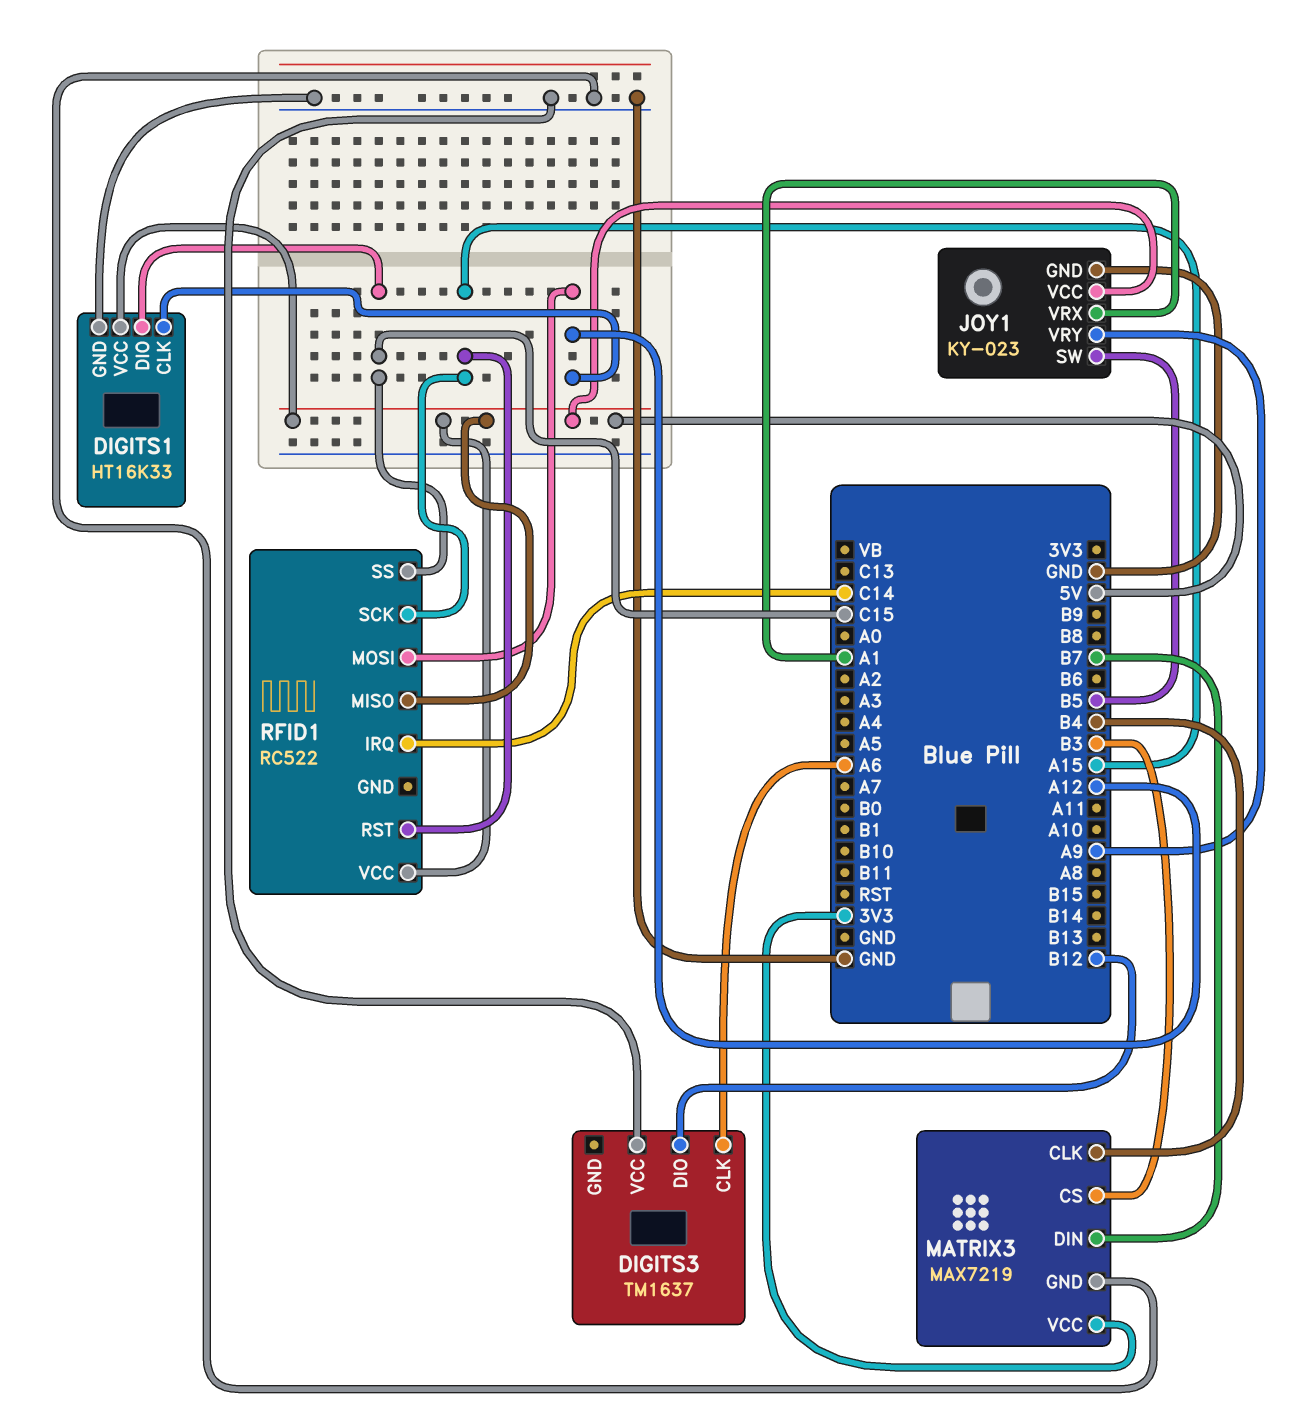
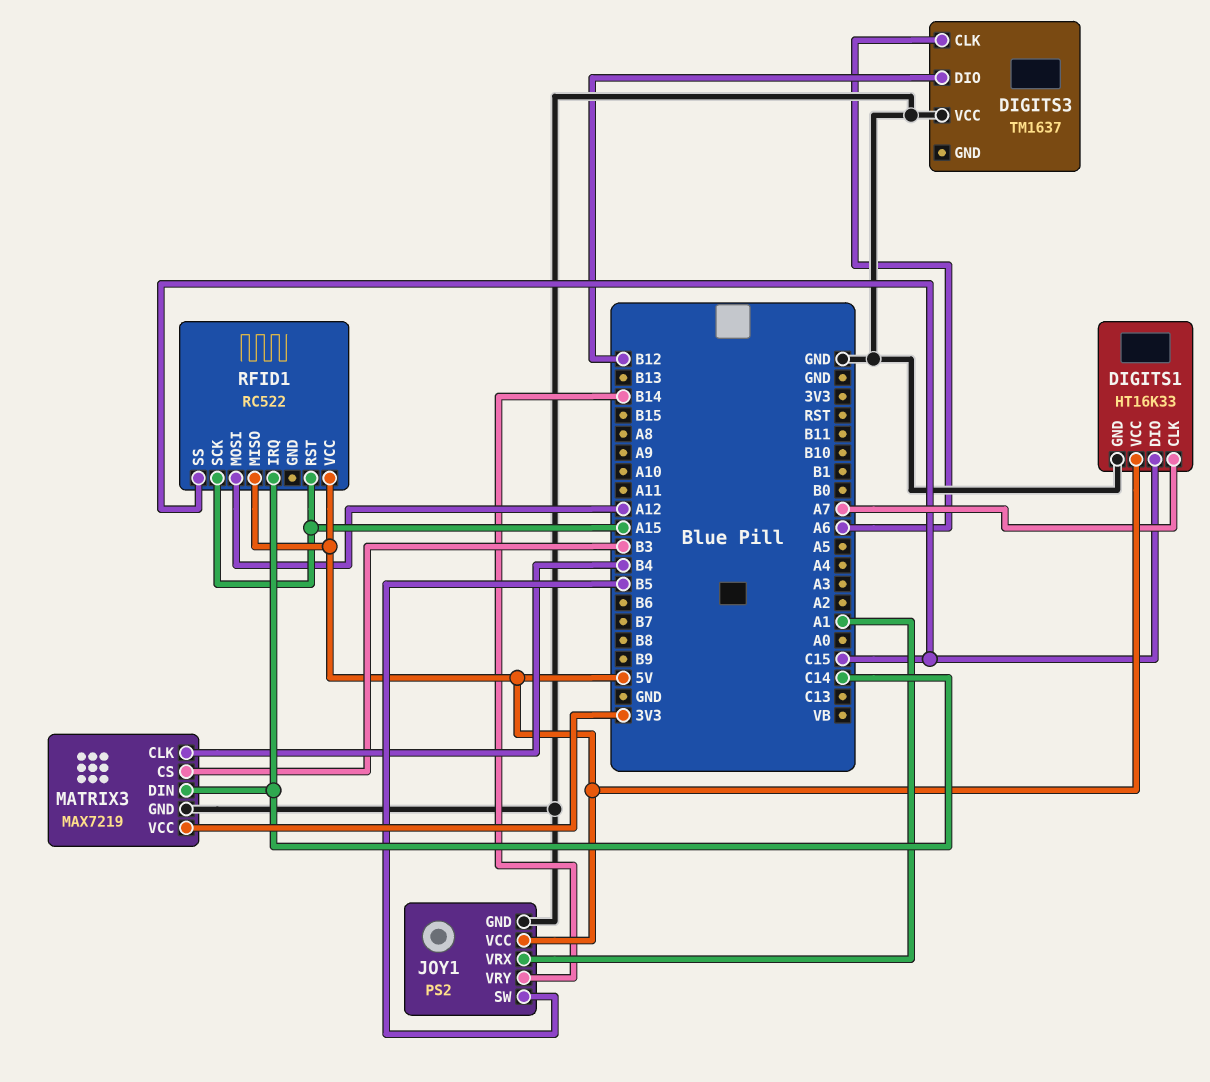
DIGITS1 pin CLK: A12 -> A7
JOY1: KY-023 -> PS2
JOY1 pin VRY: A9 -> B14
MATRIX3 pin DIN: B7 -> C14

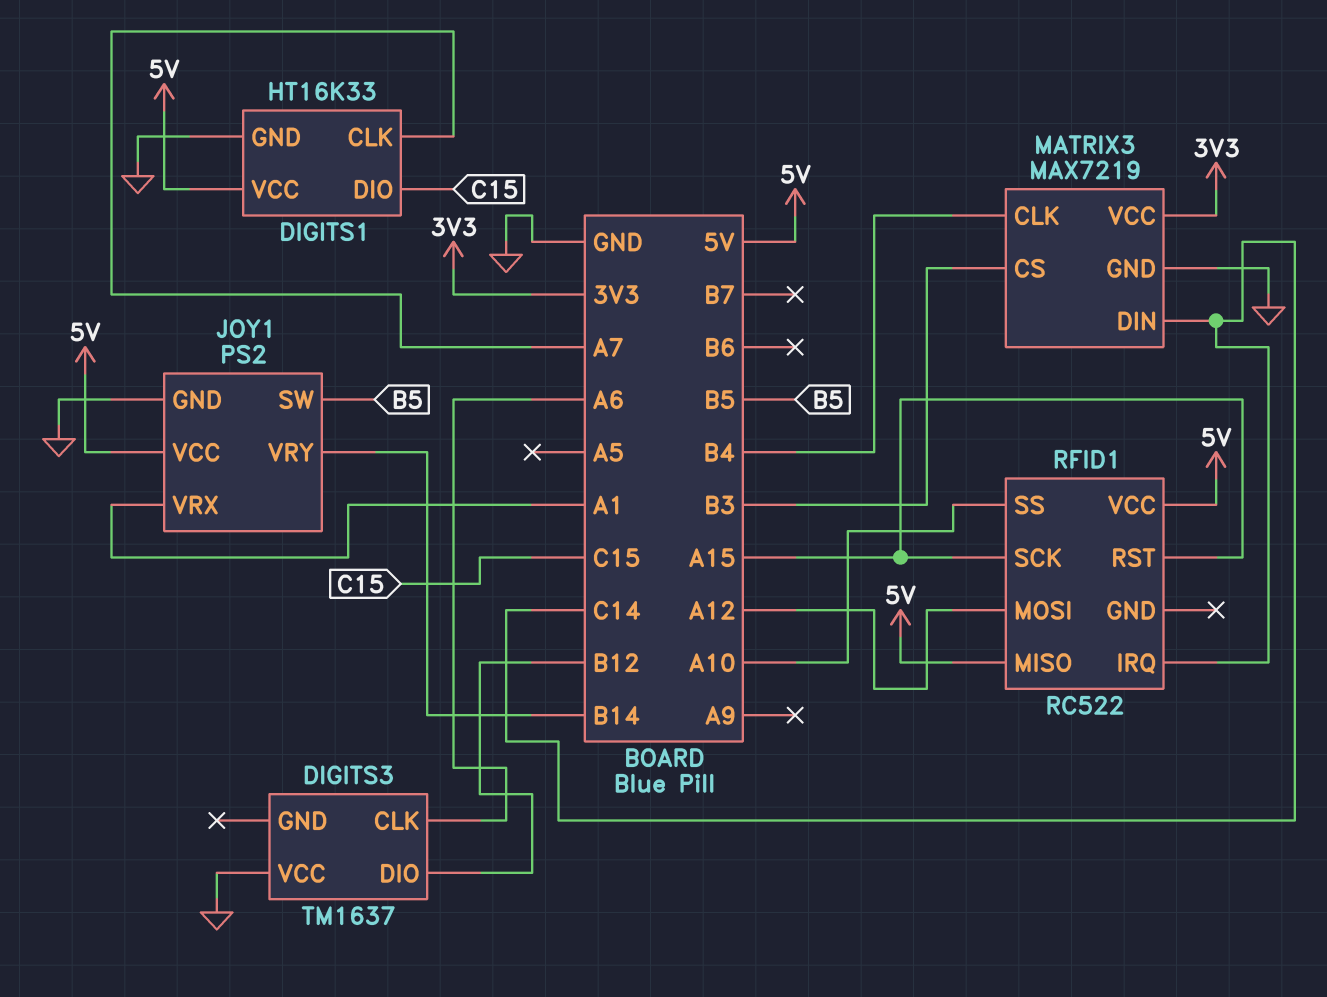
RFID1 pin SS: C15 -> A10

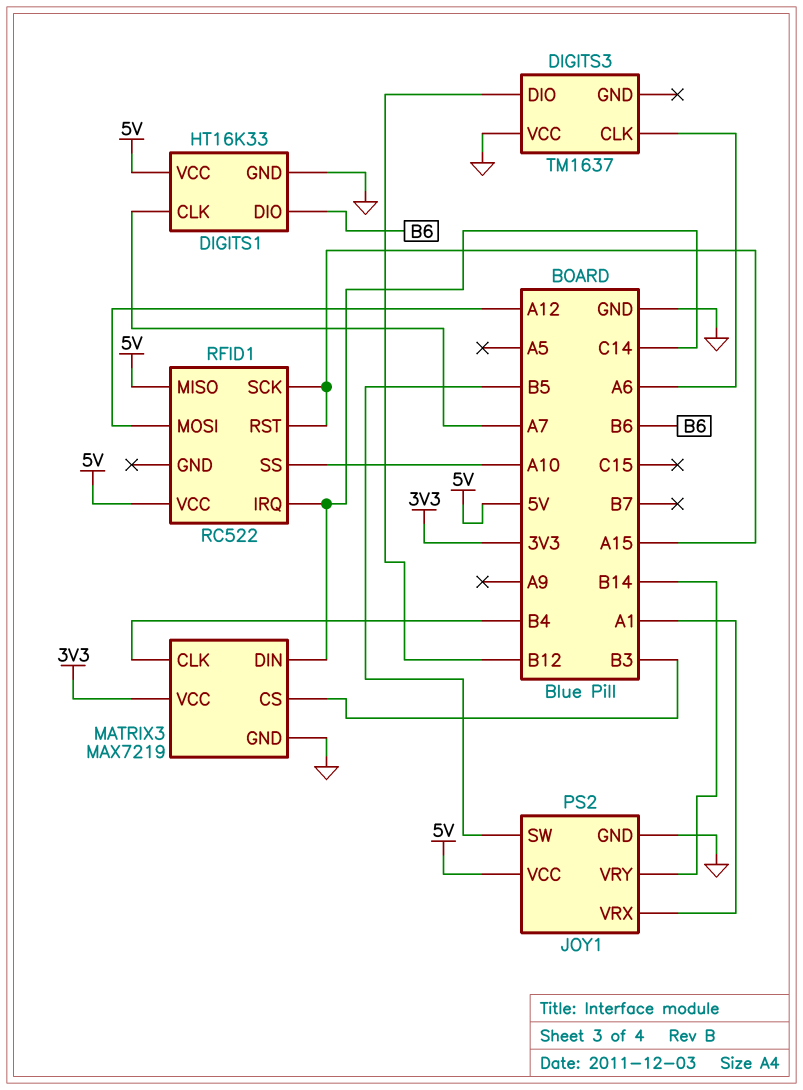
DIGITS1 pin DIO: C15 -> B6

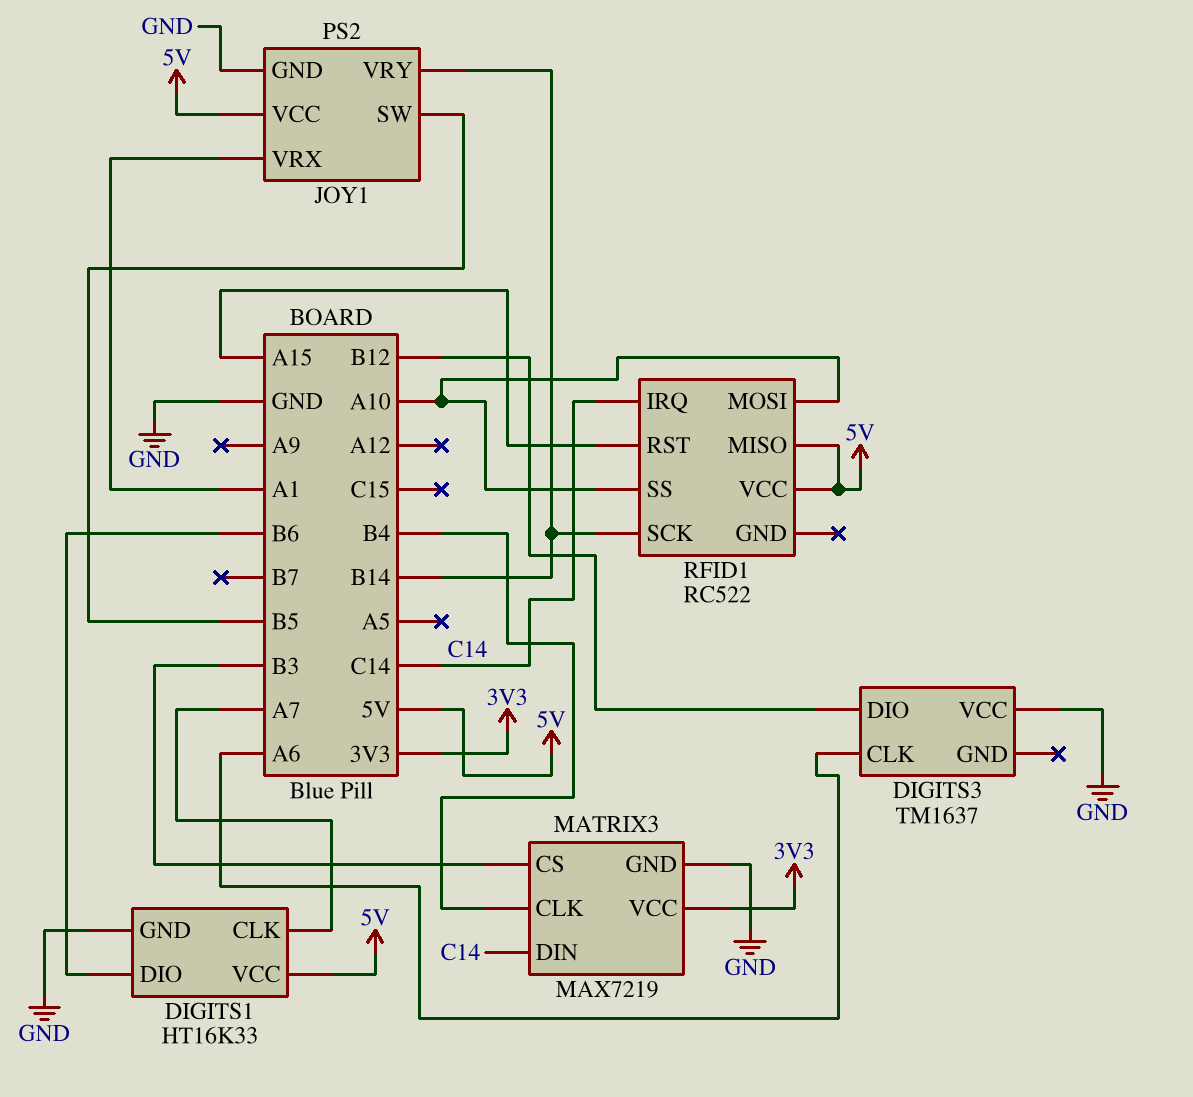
RFID1 pin MOSI: A12 -> A10
RFID1 pin SCK: A15 -> B14

